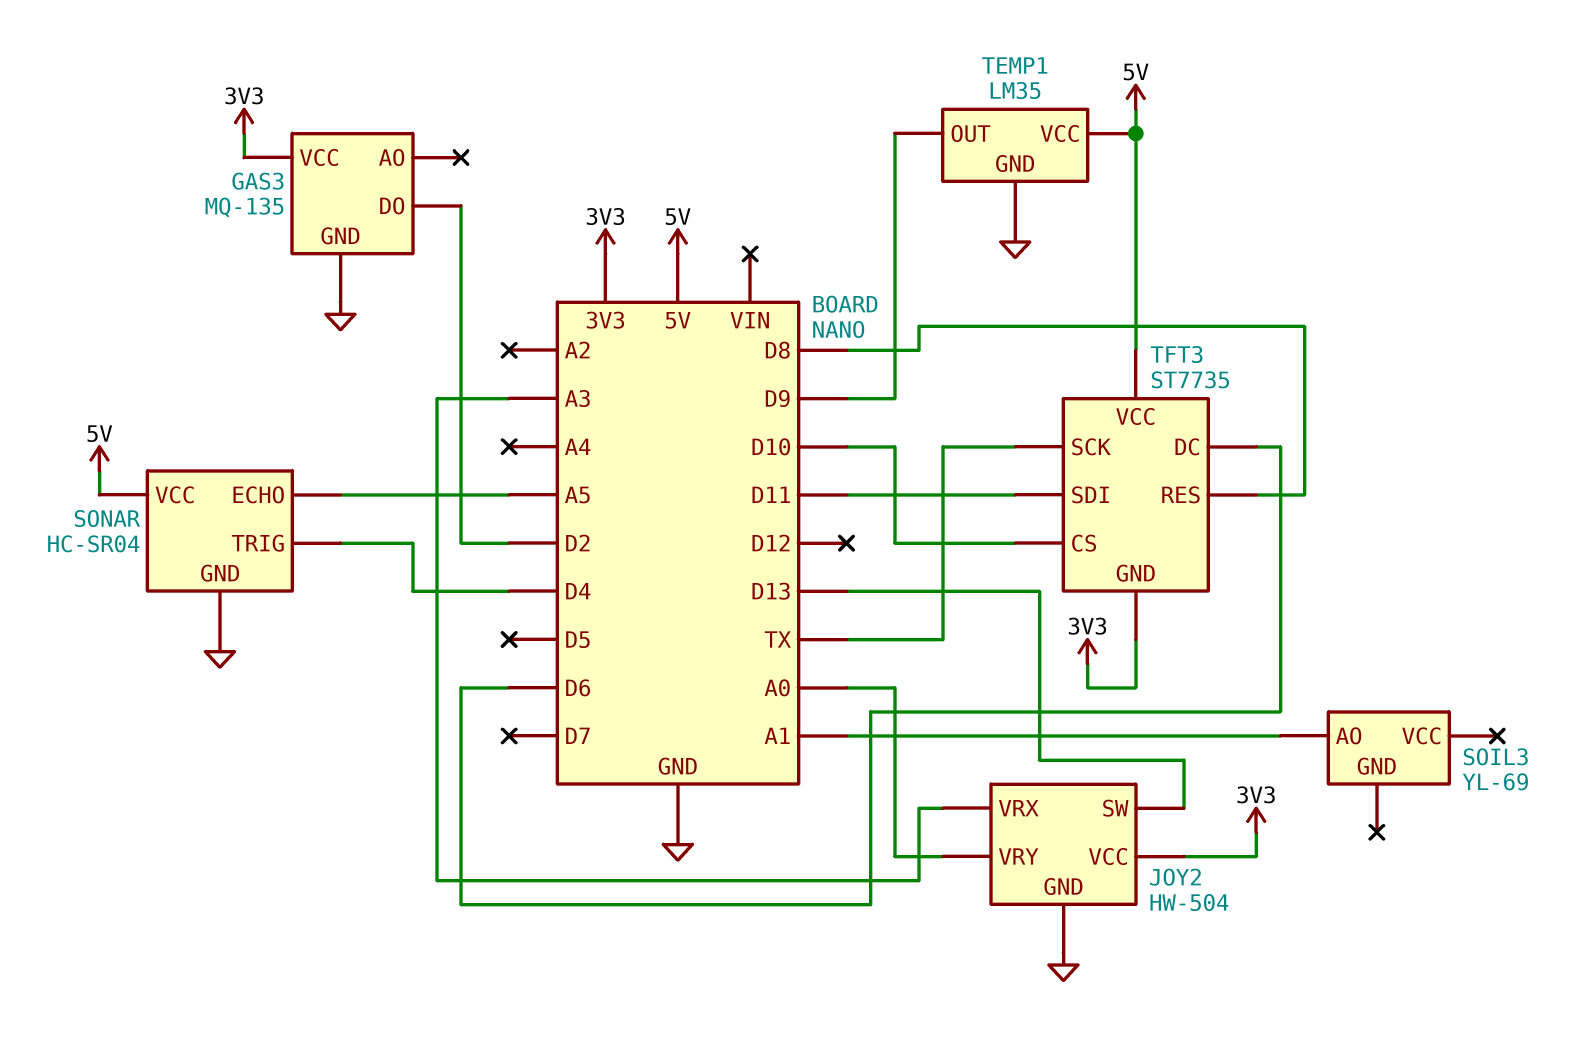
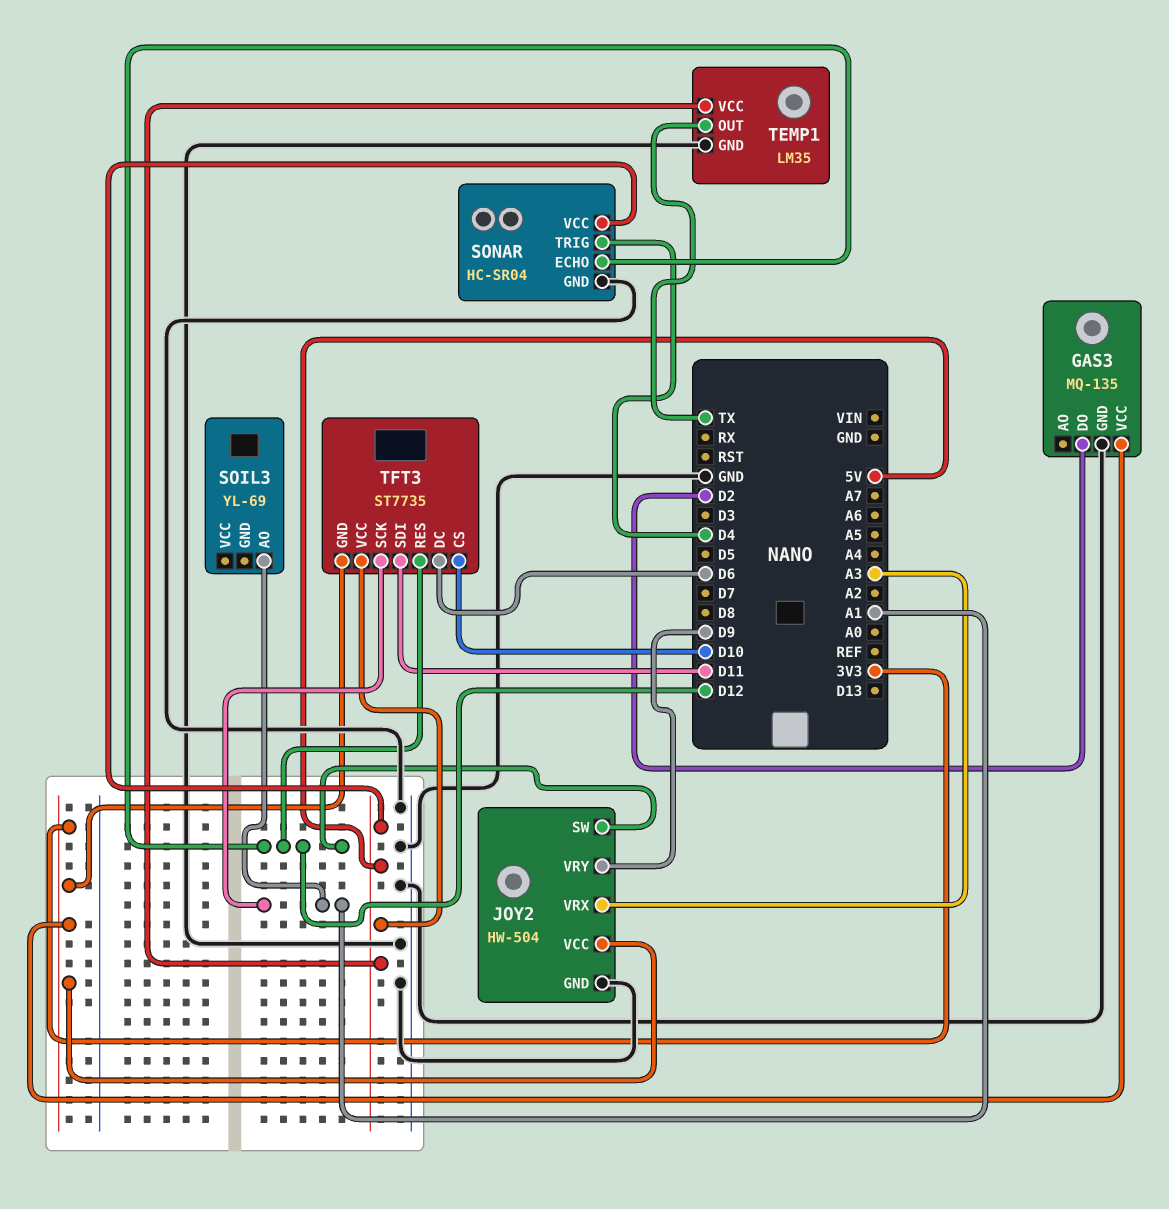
JOY2 pin SW: D13 -> D12
JOY2 pin VRY: A0 -> D9
SONAR pin ECHO: A5 -> D12
TEMP1 pin OUT: D9 -> TX
TFT3 pin RES: D8 -> D12
TFT3 pin SCK: TX -> A1

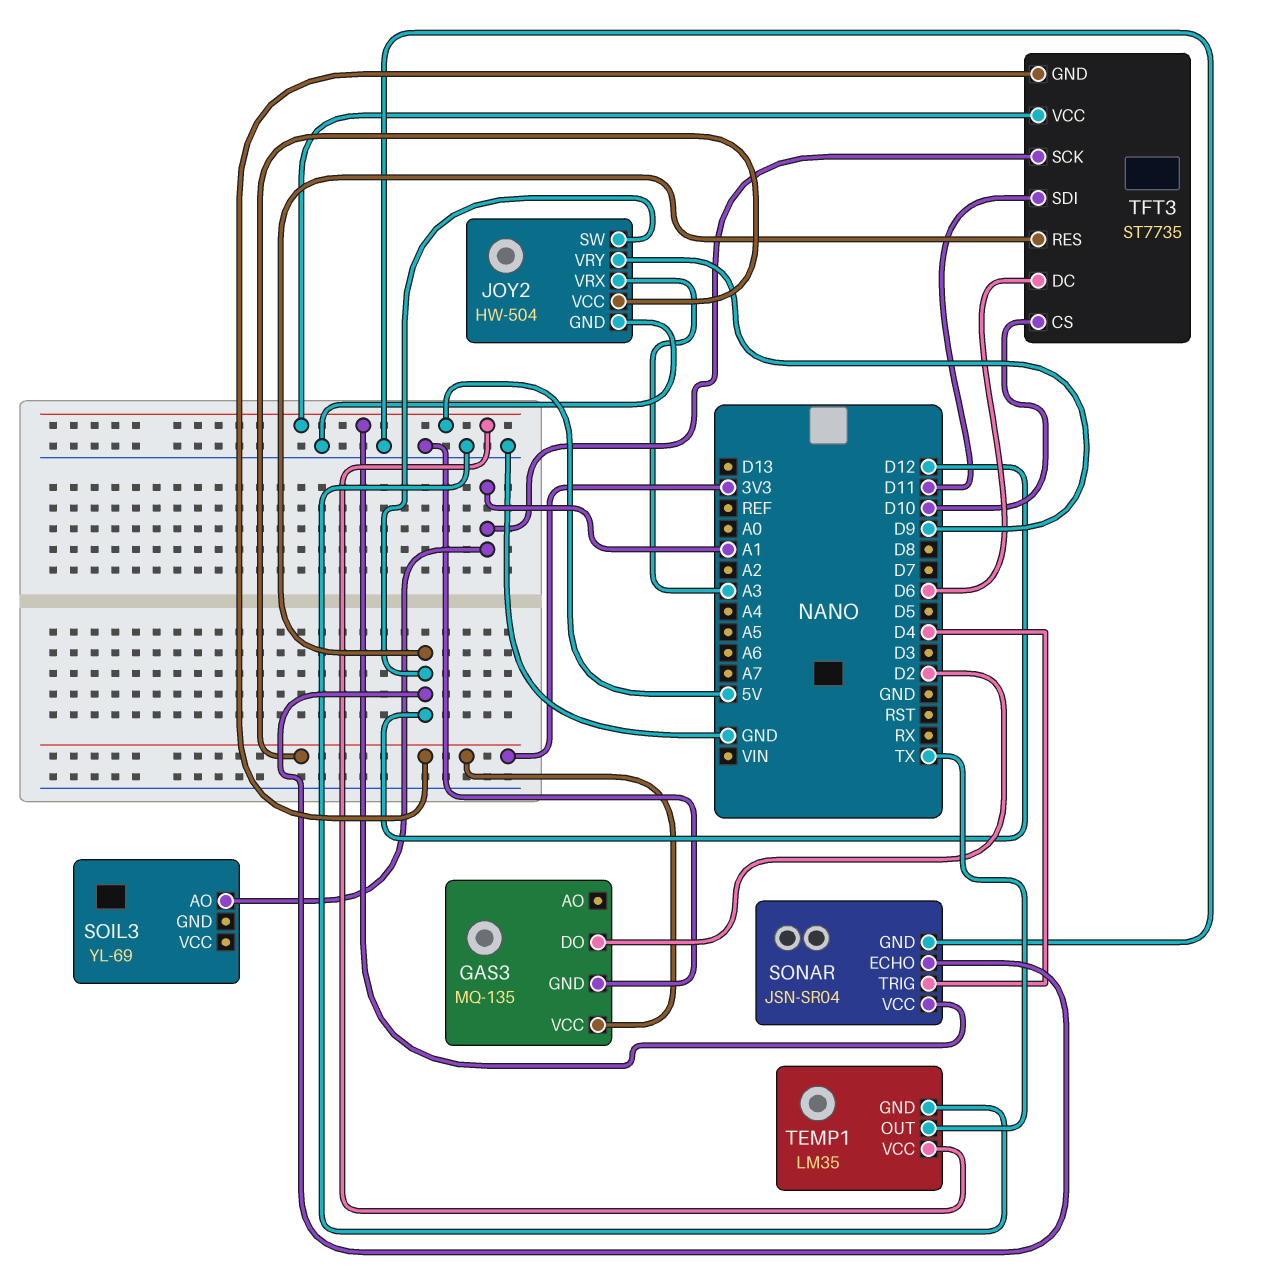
SONAR: HC-SR04 -> JSN-SR04

